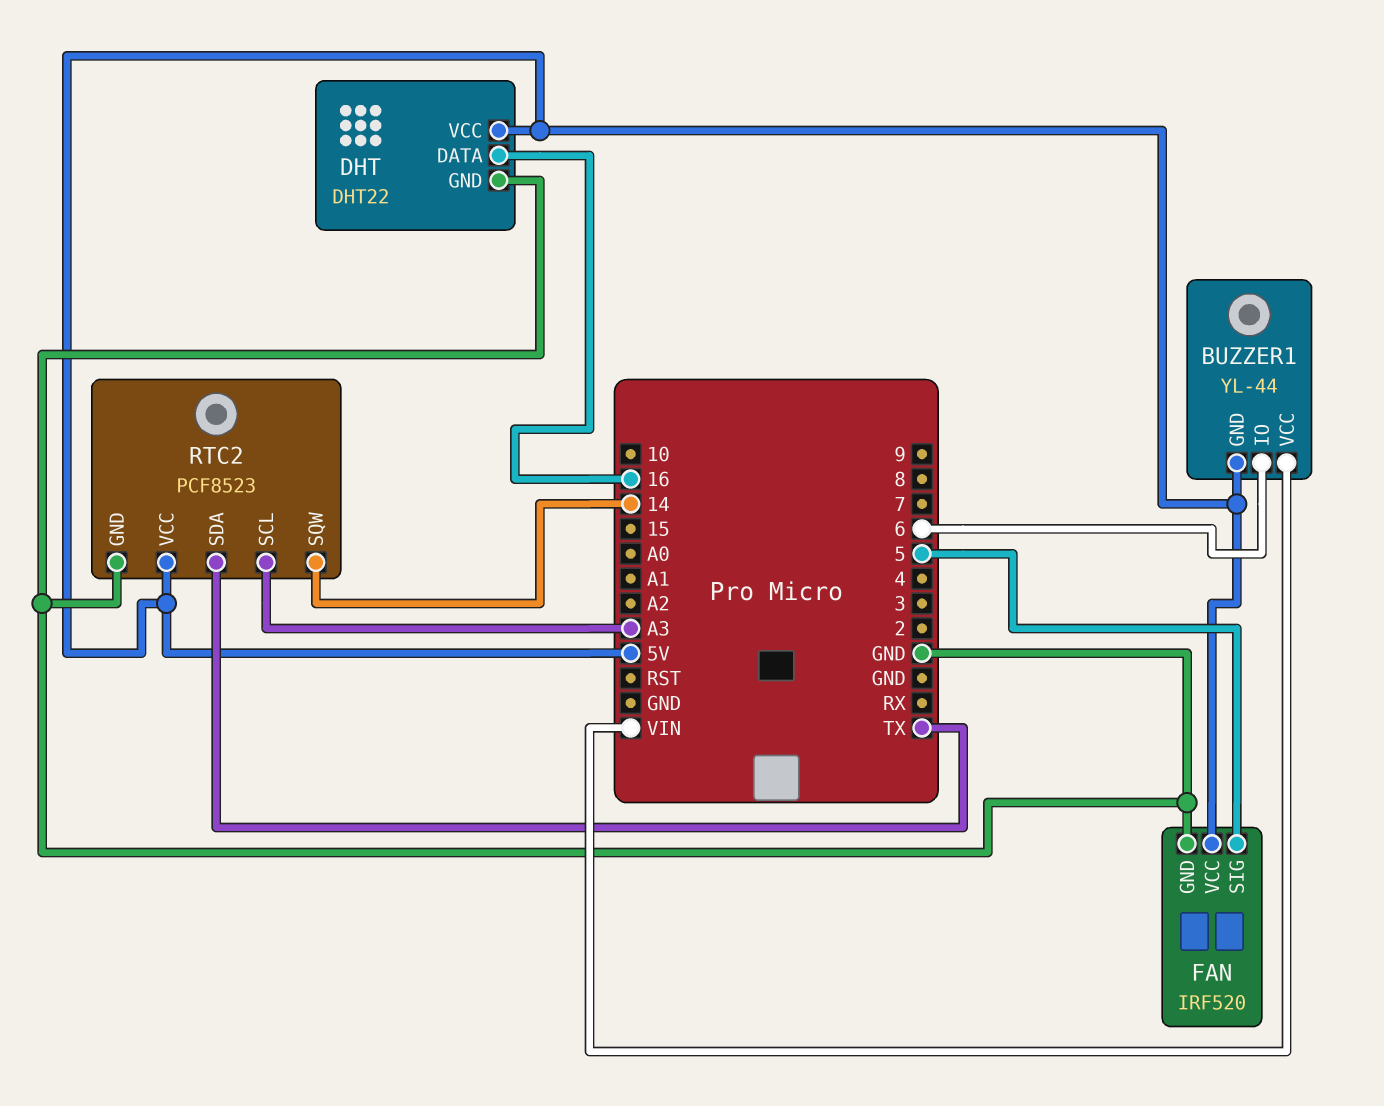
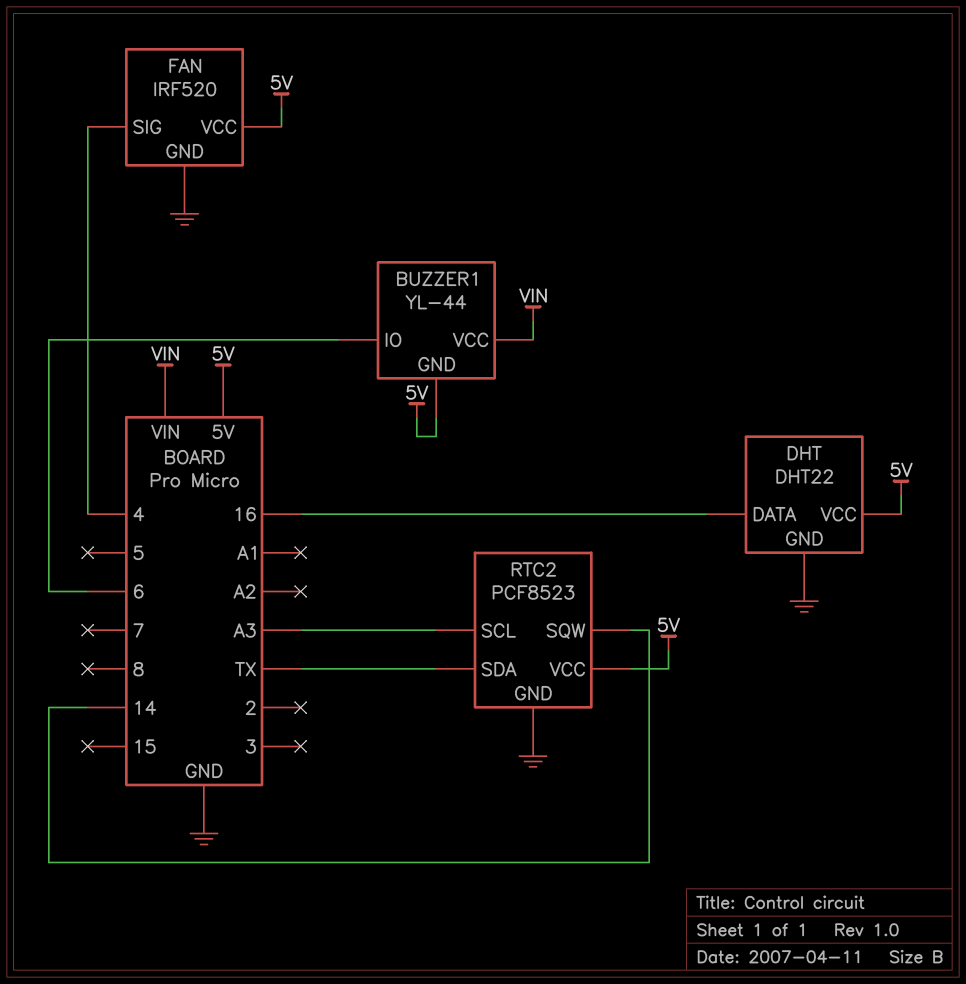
FAN pin SIG: 5 -> 4

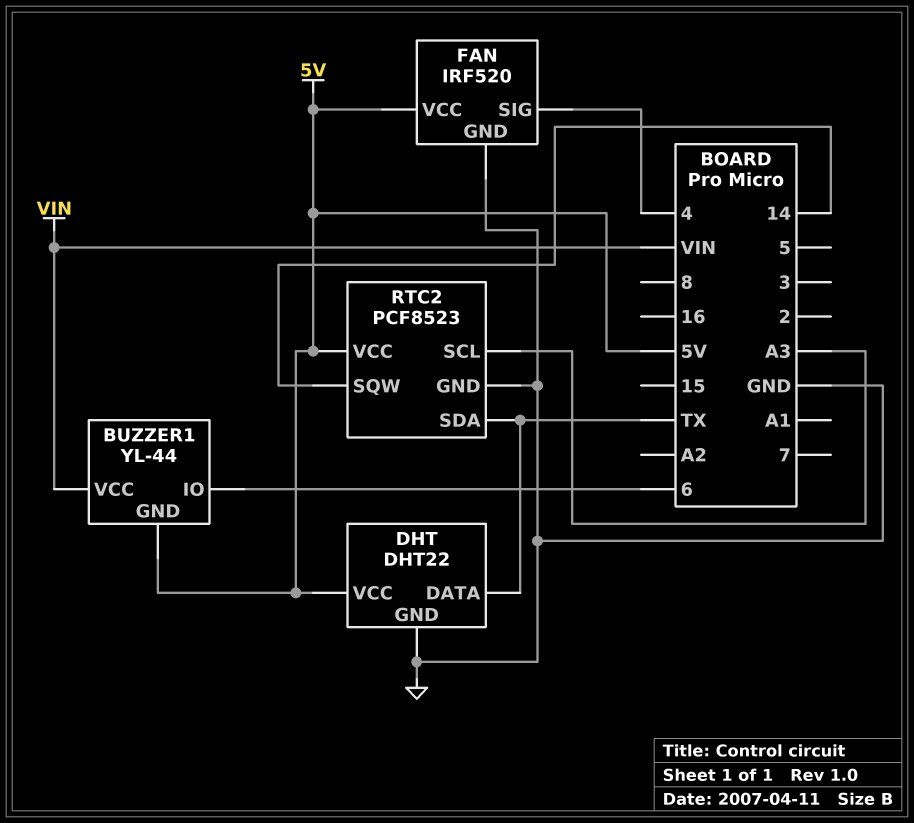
DHT pin DATA: 16 -> TX

